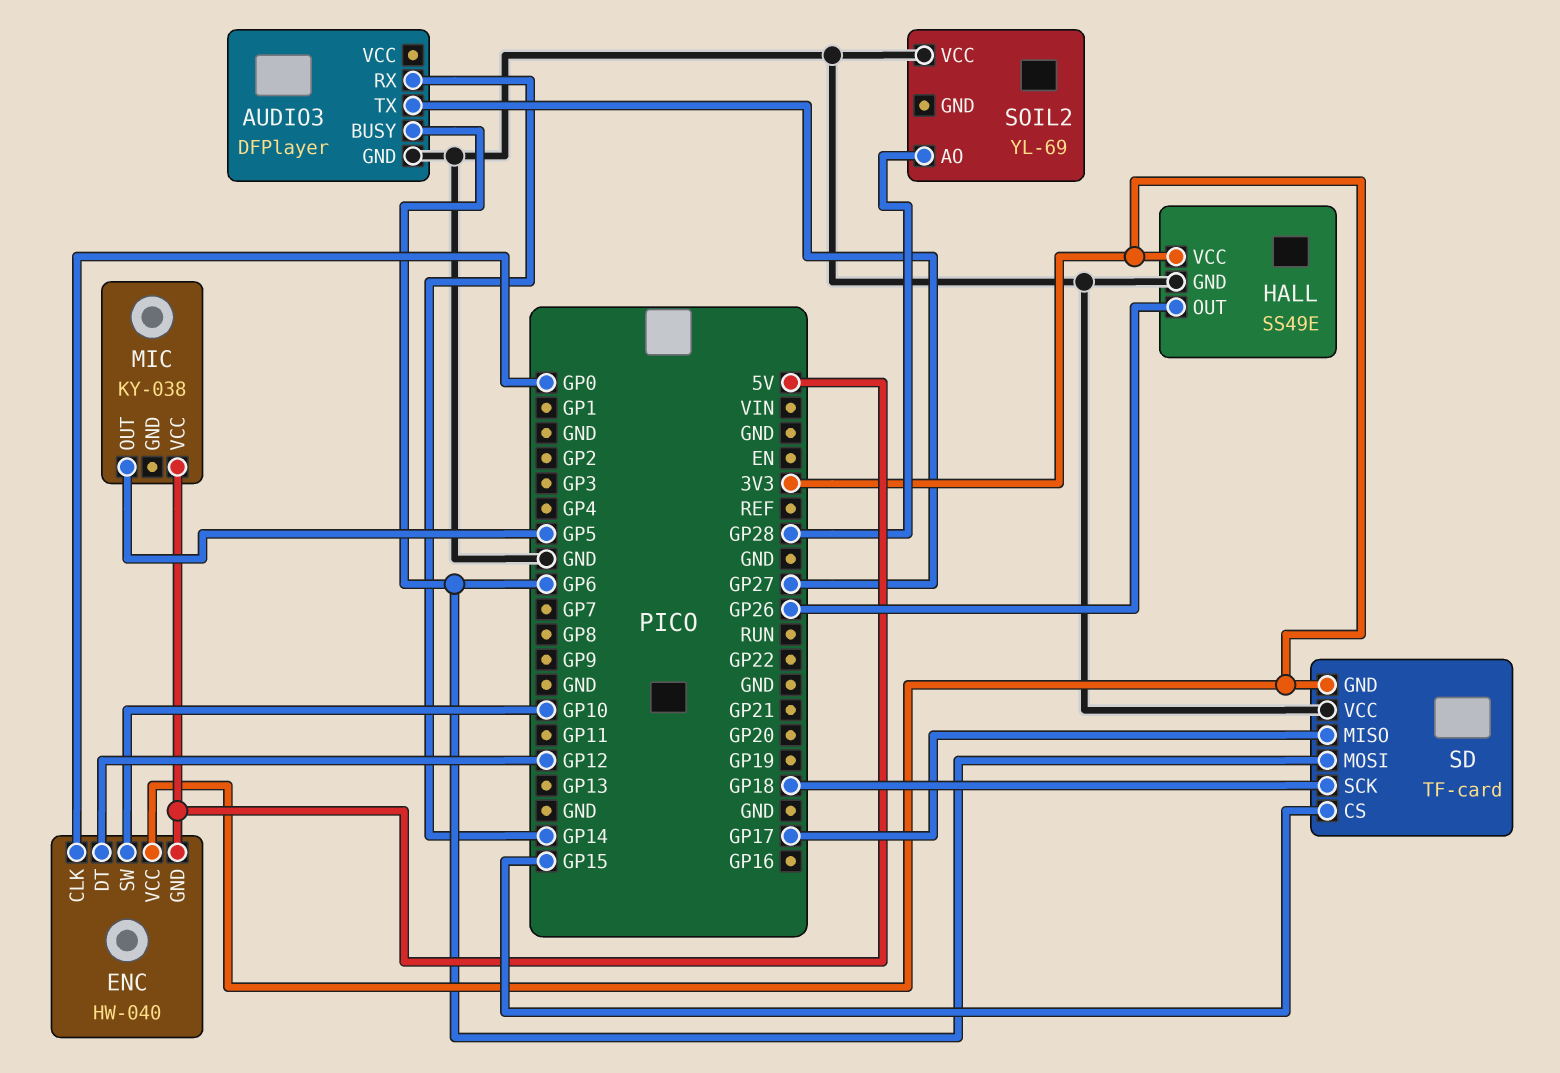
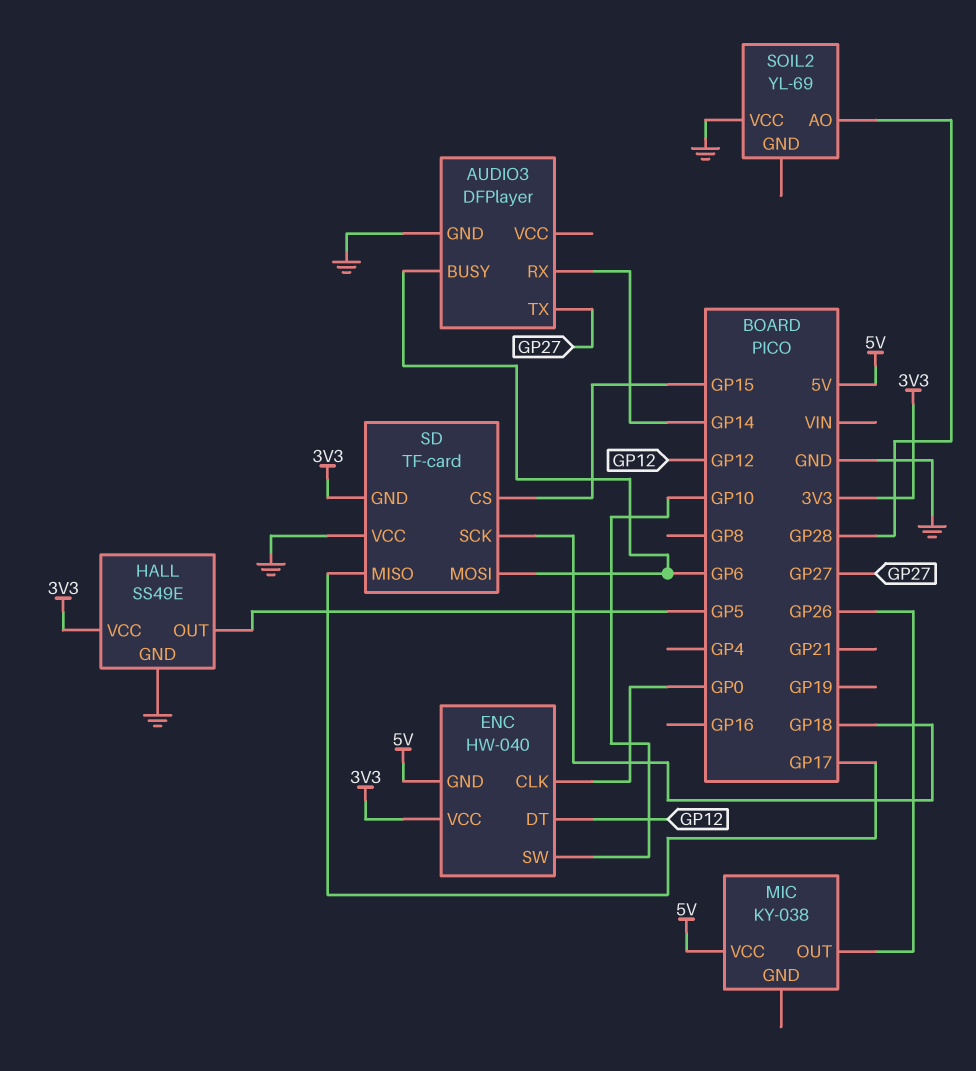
HALL pin OUT: GP26 -> GP5
MIC pin OUT: GP5 -> GP26

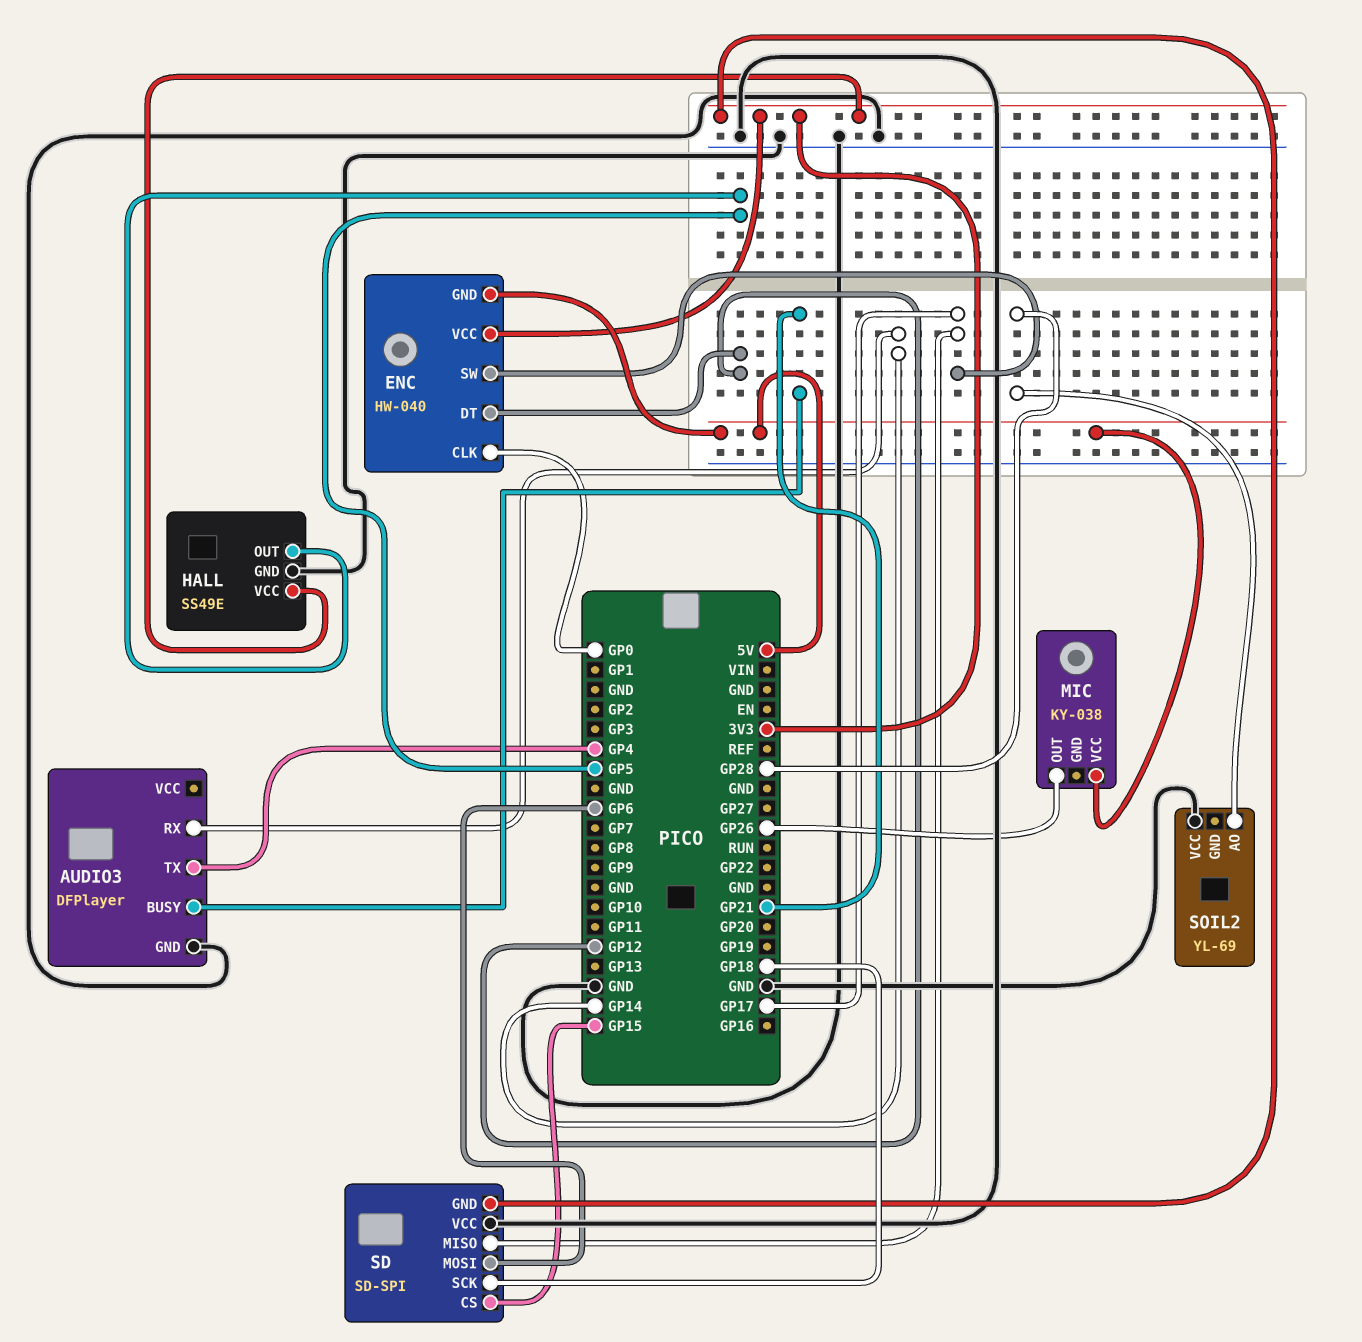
AUDIO3 pin BUSY: GP6 -> GP21
AUDIO3 pin TX: GP27 -> GP4
ENC pin SW: GP10 -> GP17
SD: TF-card -> SD-SPI

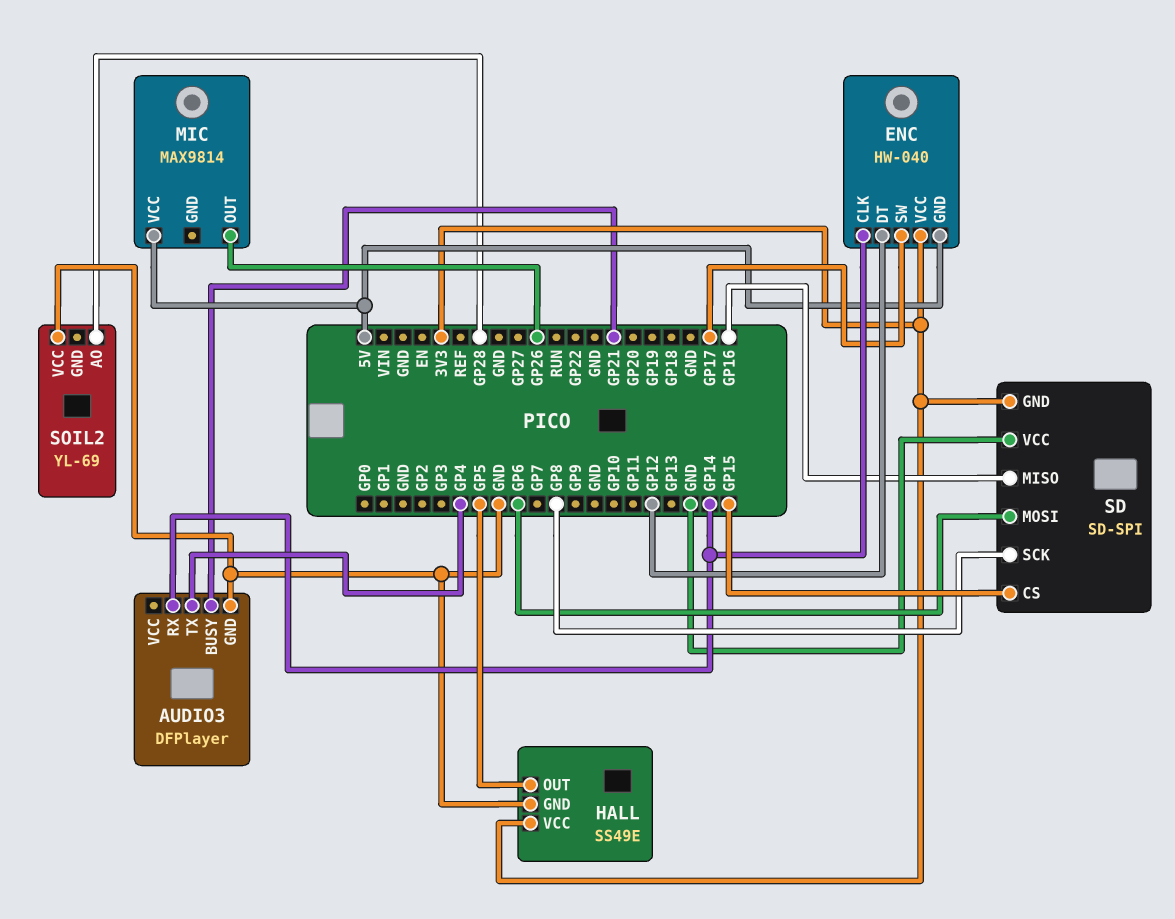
ENC pin CLK: GP0 -> GP14
MIC: KY-038 -> MAX9814
SD pin MISO: GP17 -> GP16
SD pin SCK: GP18 -> GP8

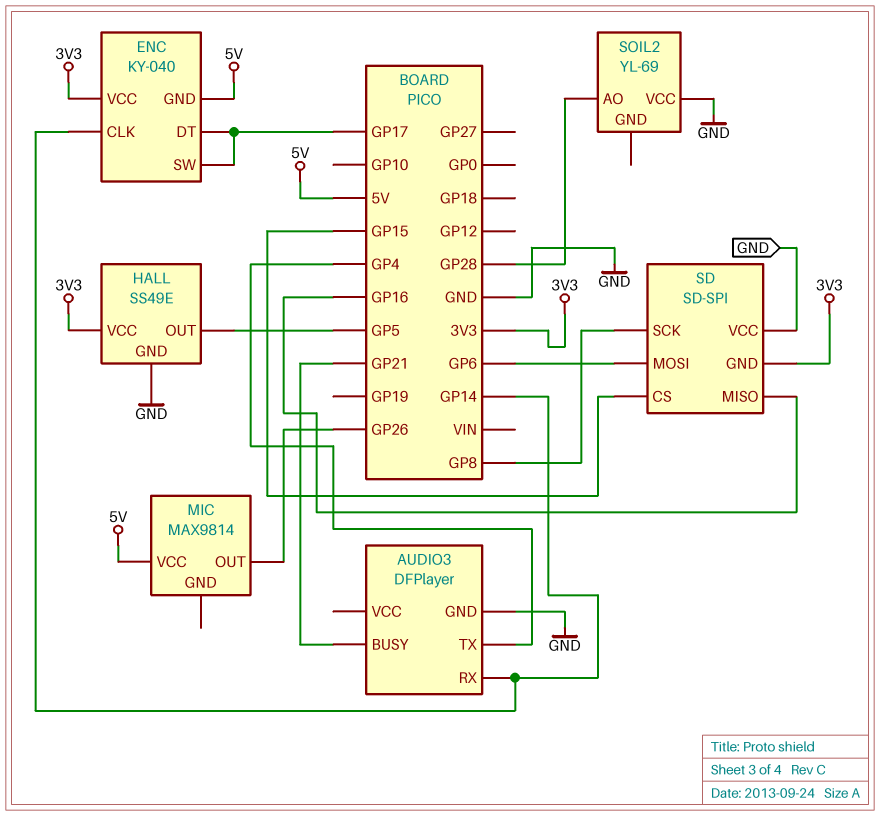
ENC: HW-040 -> KY-040
ENC pin DT: GP12 -> GP17

